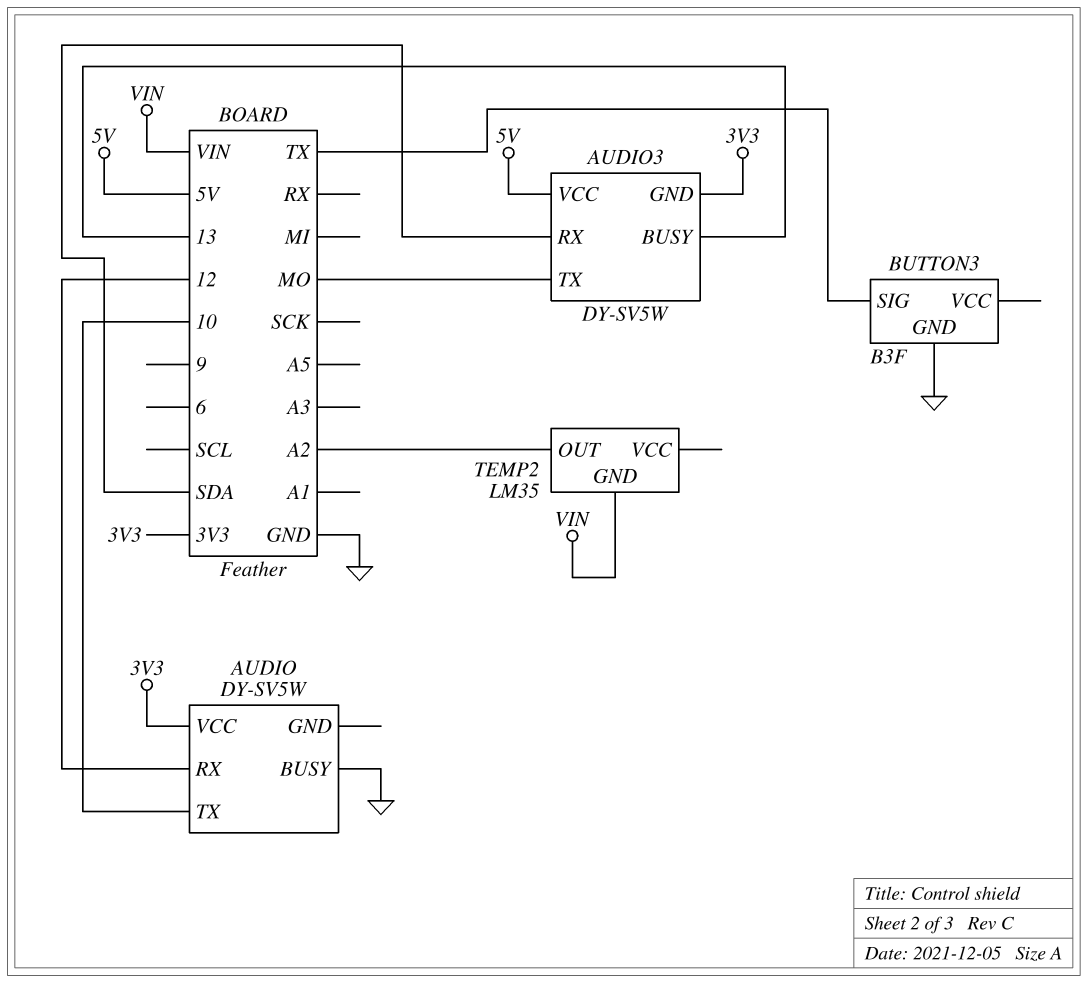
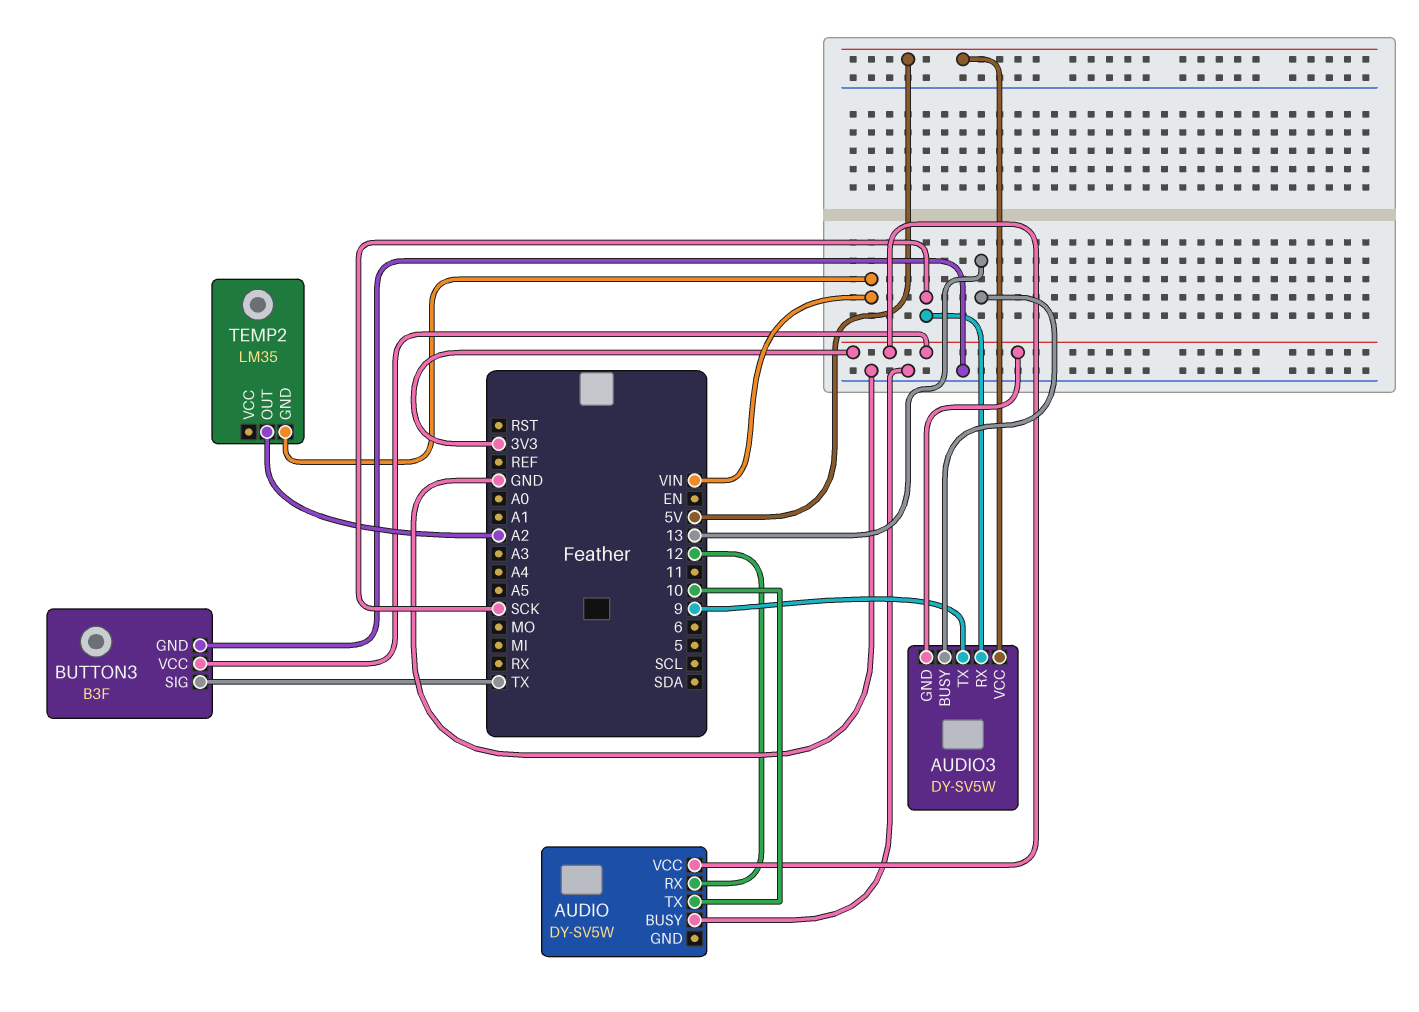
AUDIO3 pin RX: SDA -> SCK
AUDIO3 pin TX: MO -> 9
BUTTON3 pin VCC: none -> 3V3

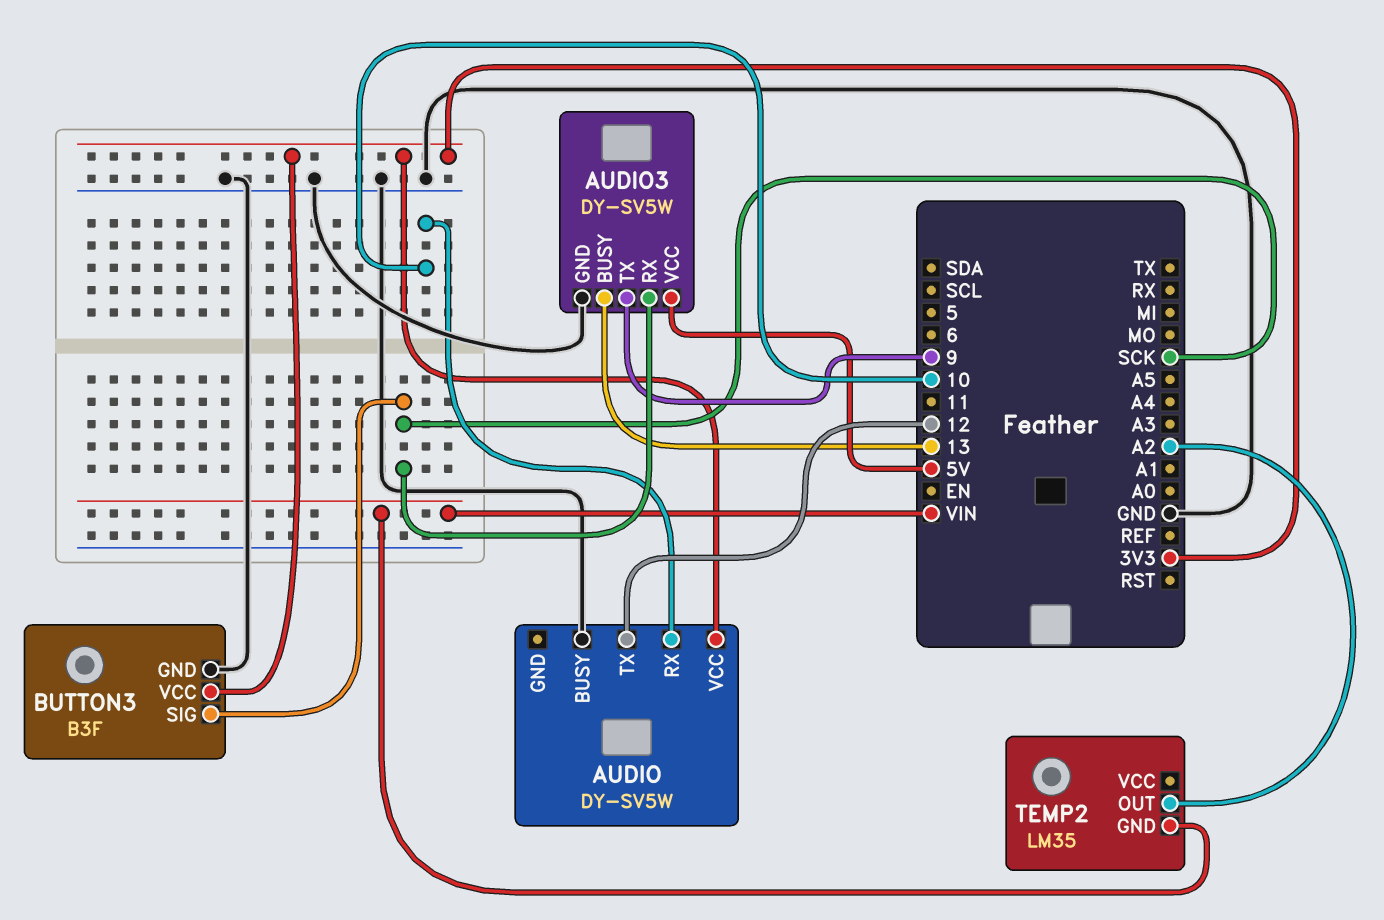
AUDIO pin RX: 12 -> 10
AUDIO pin TX: 10 -> 12
AUDIO3 pin GND: 3V3 -> GND
BUTTON3 pin SIG: TX -> SCK

